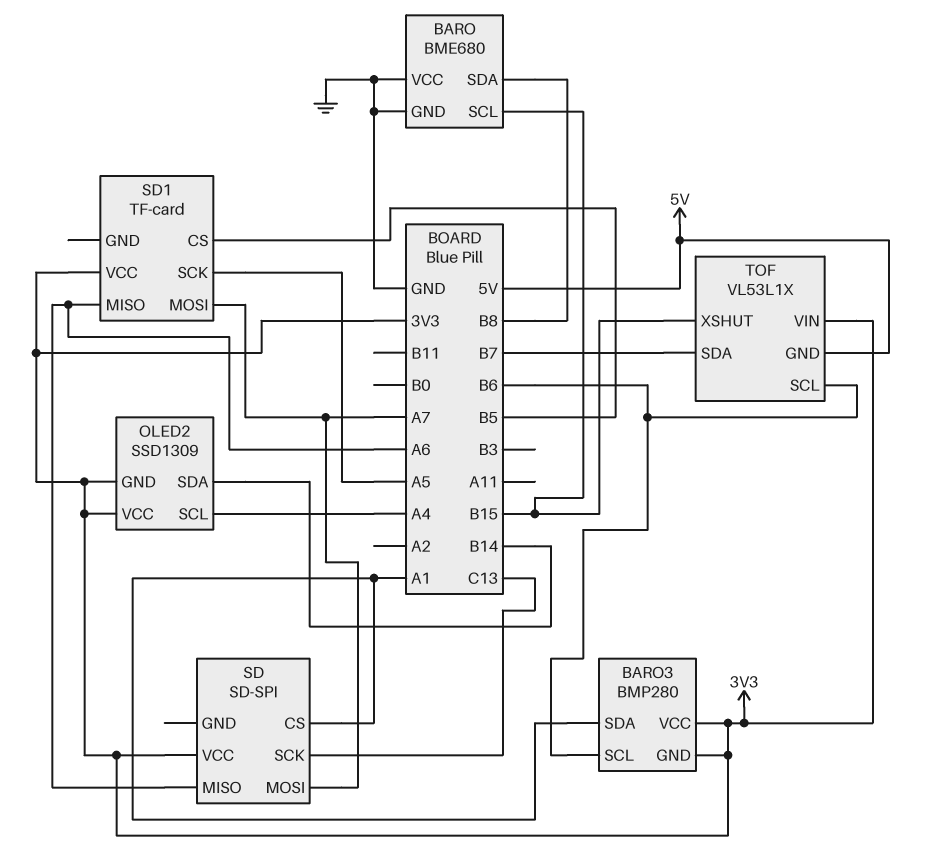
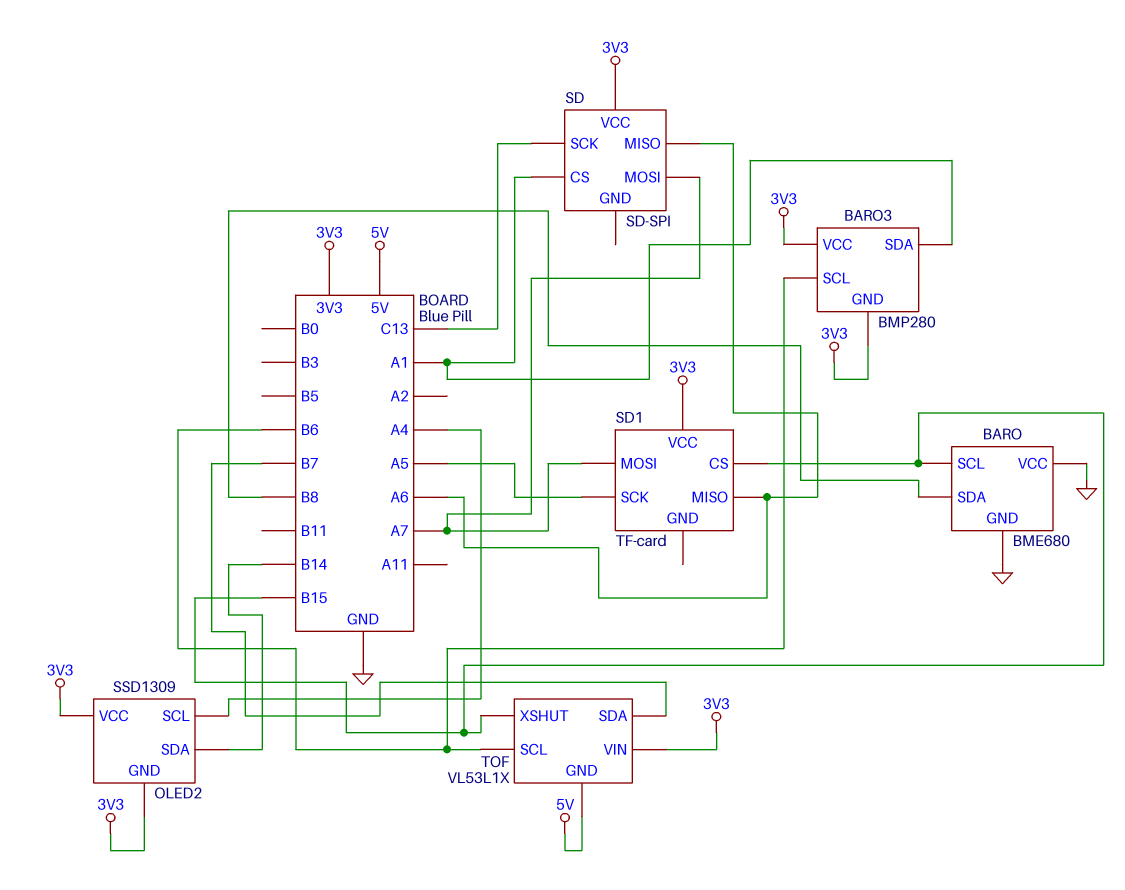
SD1 pin CS: B5 -> B15

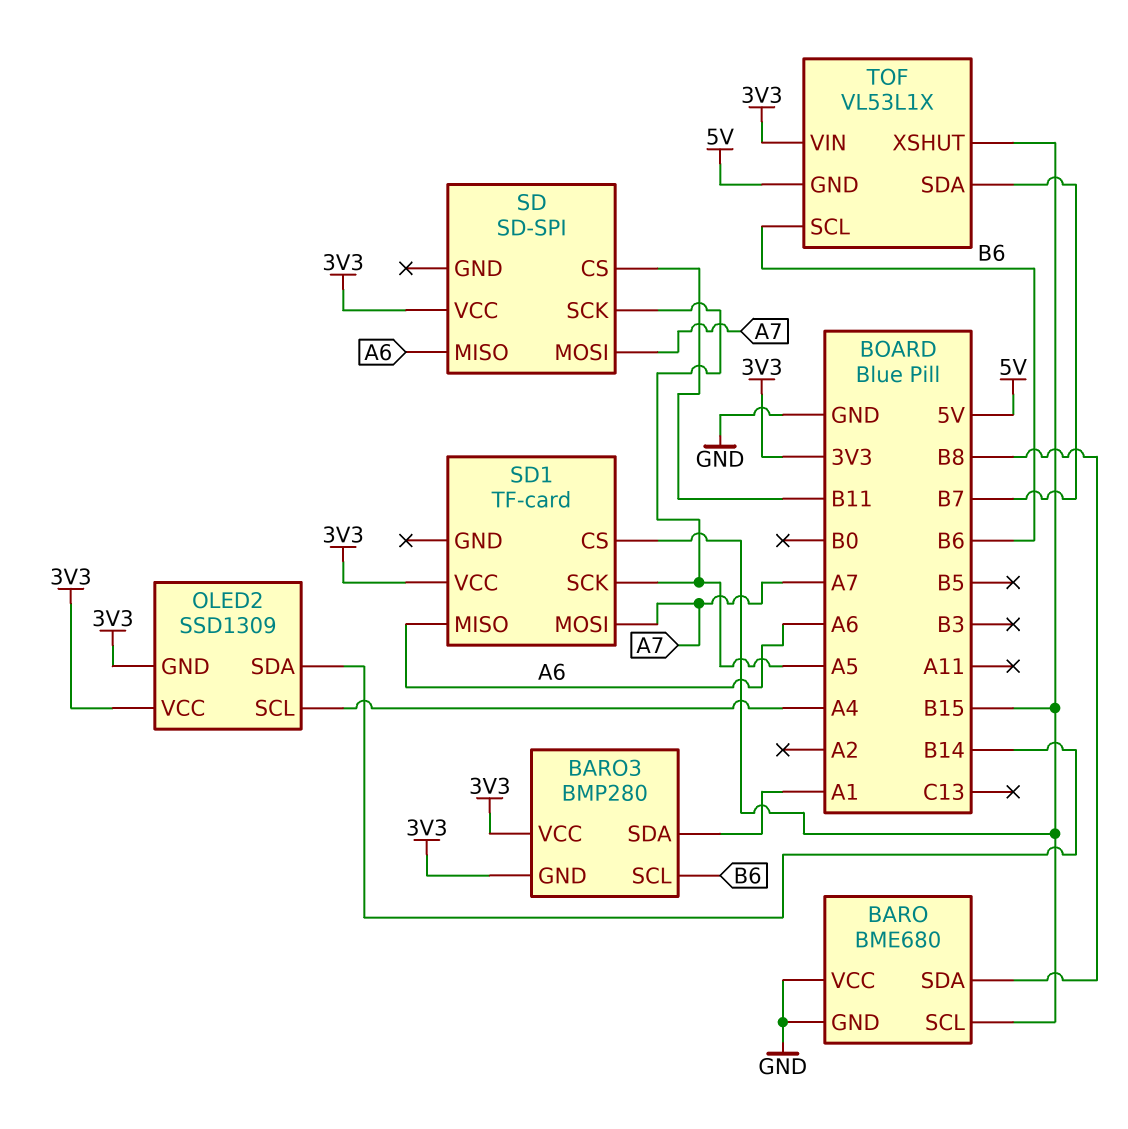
SD pin CS: A1 -> B11
SD pin SCK: C13 -> A5

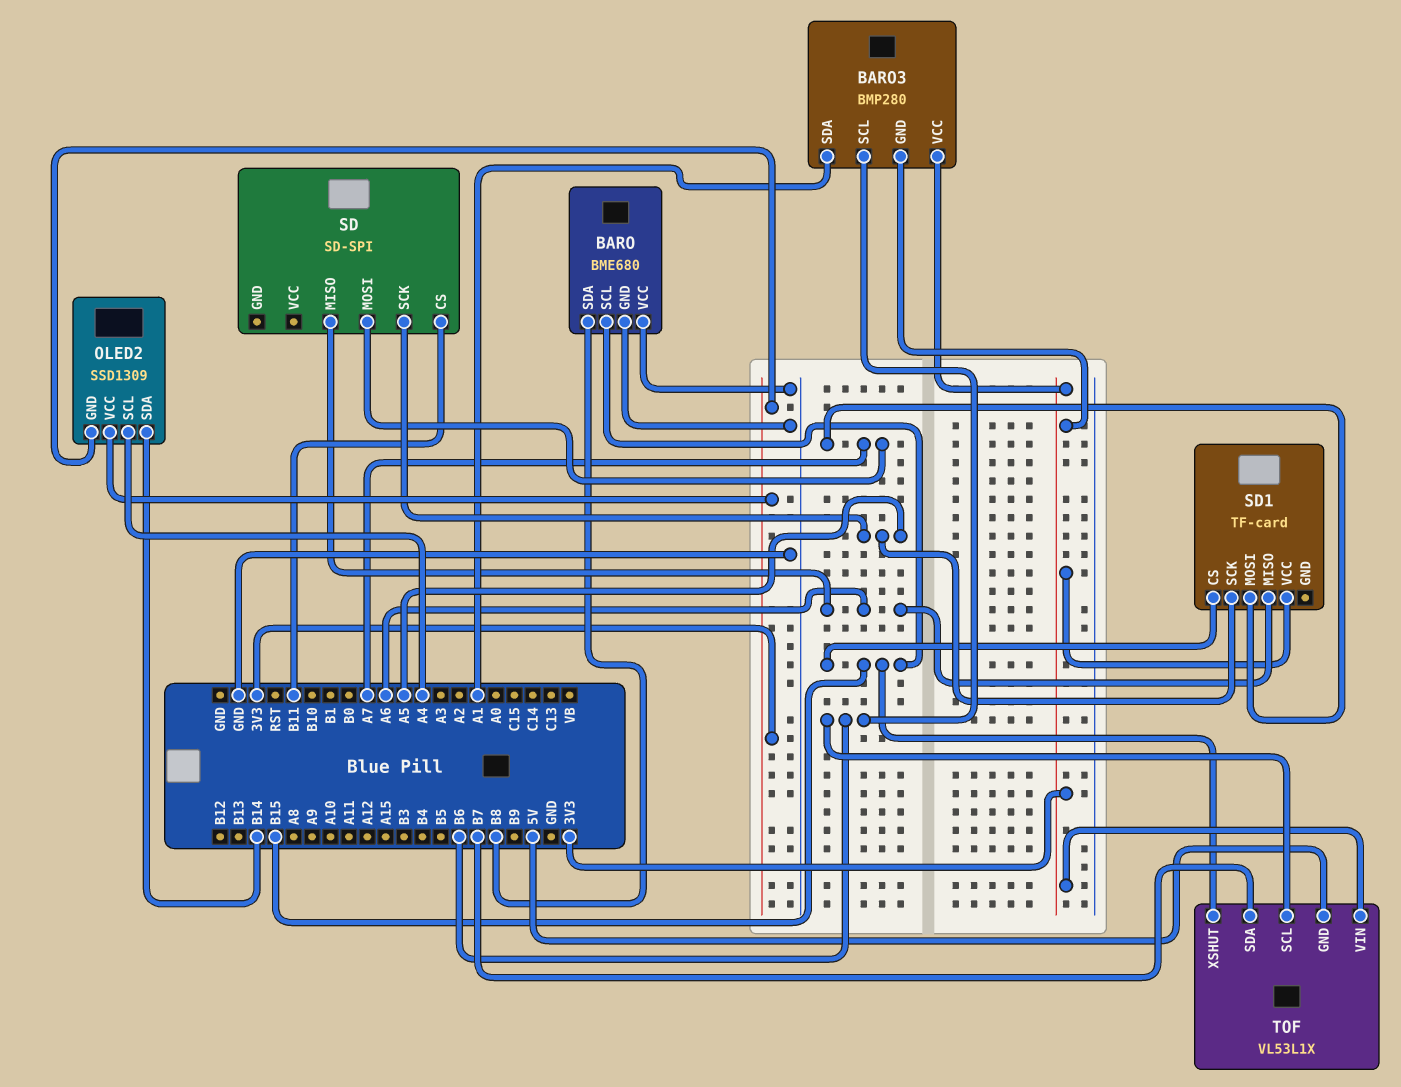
SD pin VCC: 3V3 -> none

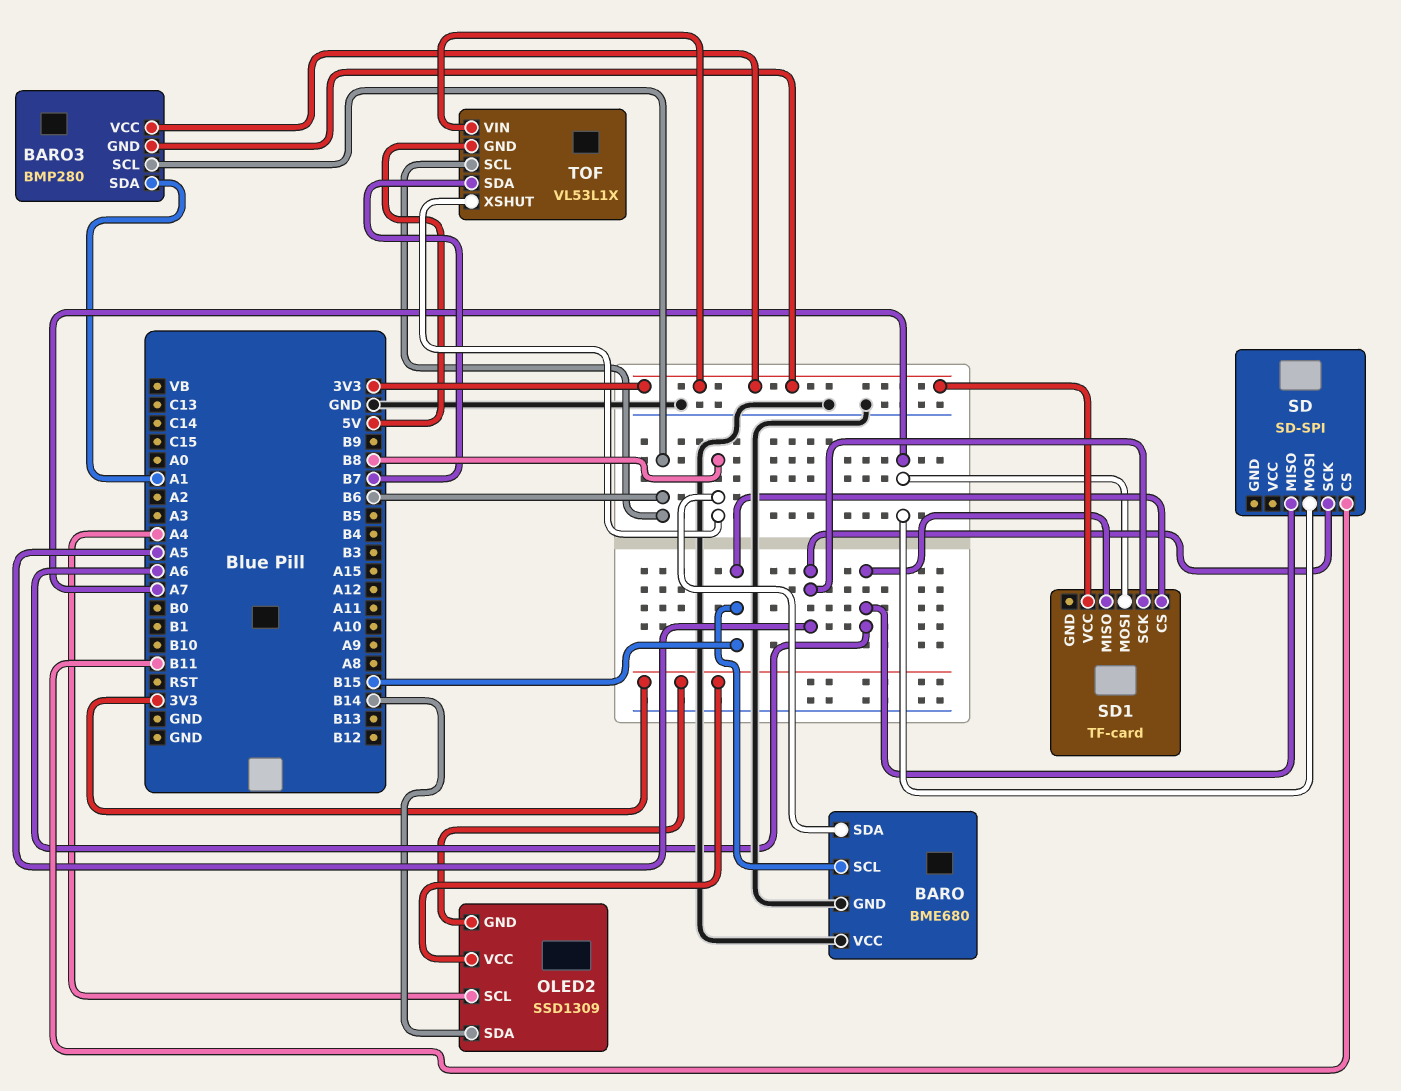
TOF pin XSHUT: B15 -> B8

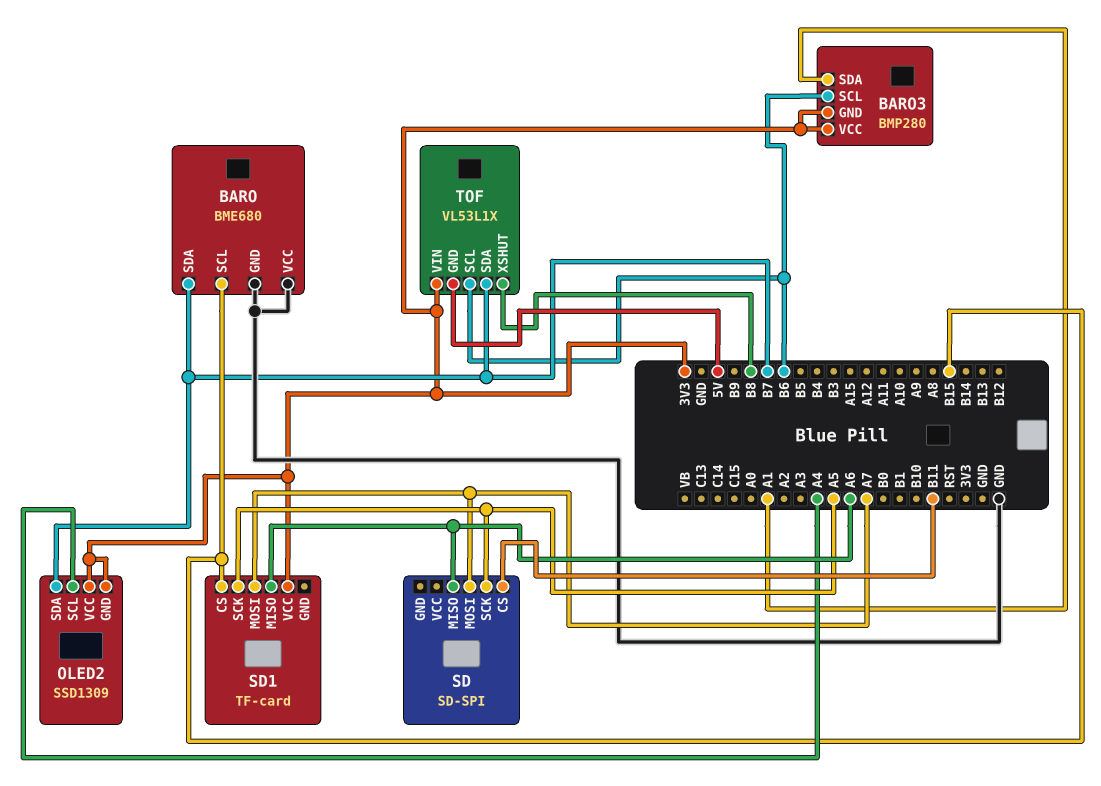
BARO pin SDA: B8 -> B7
OLED2 pin SDA: B14 -> B7

